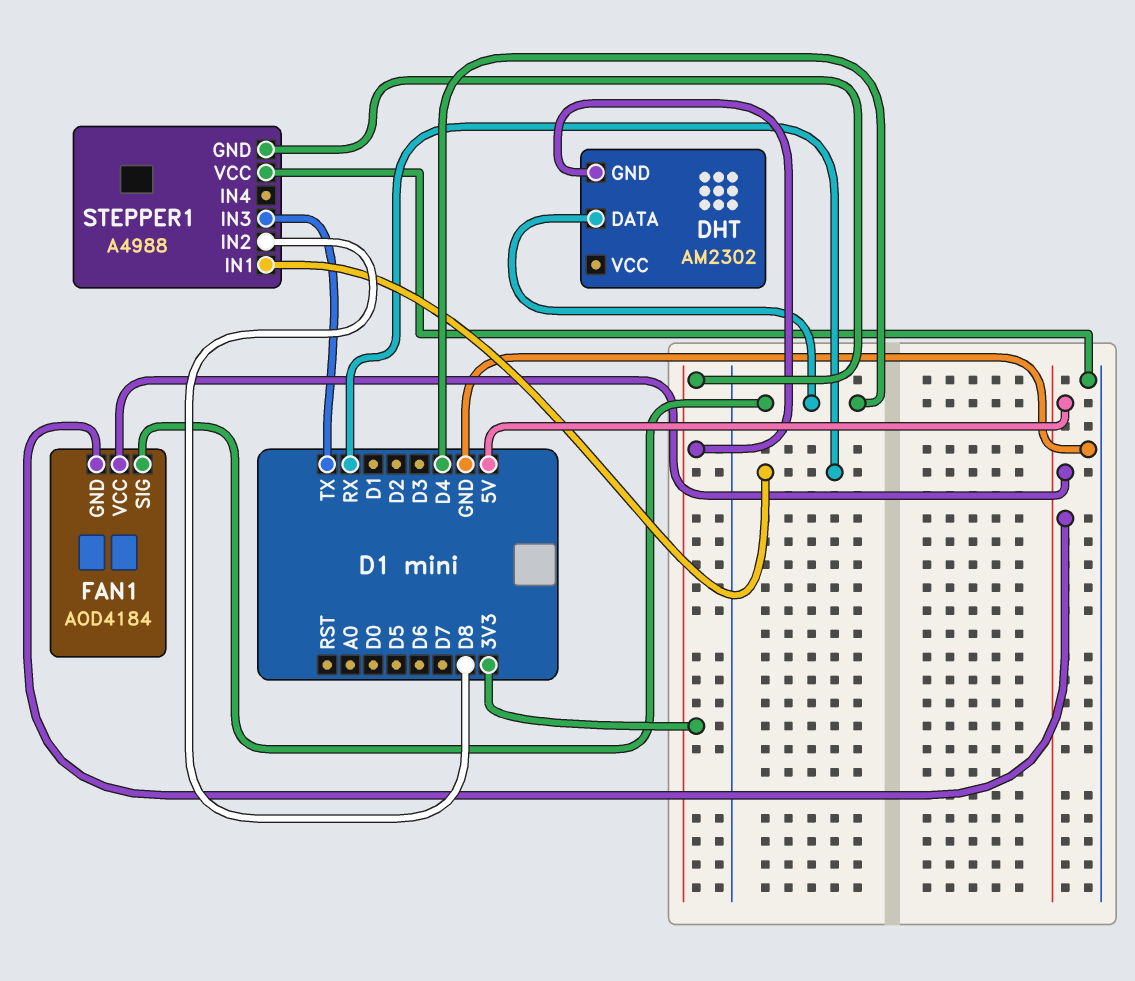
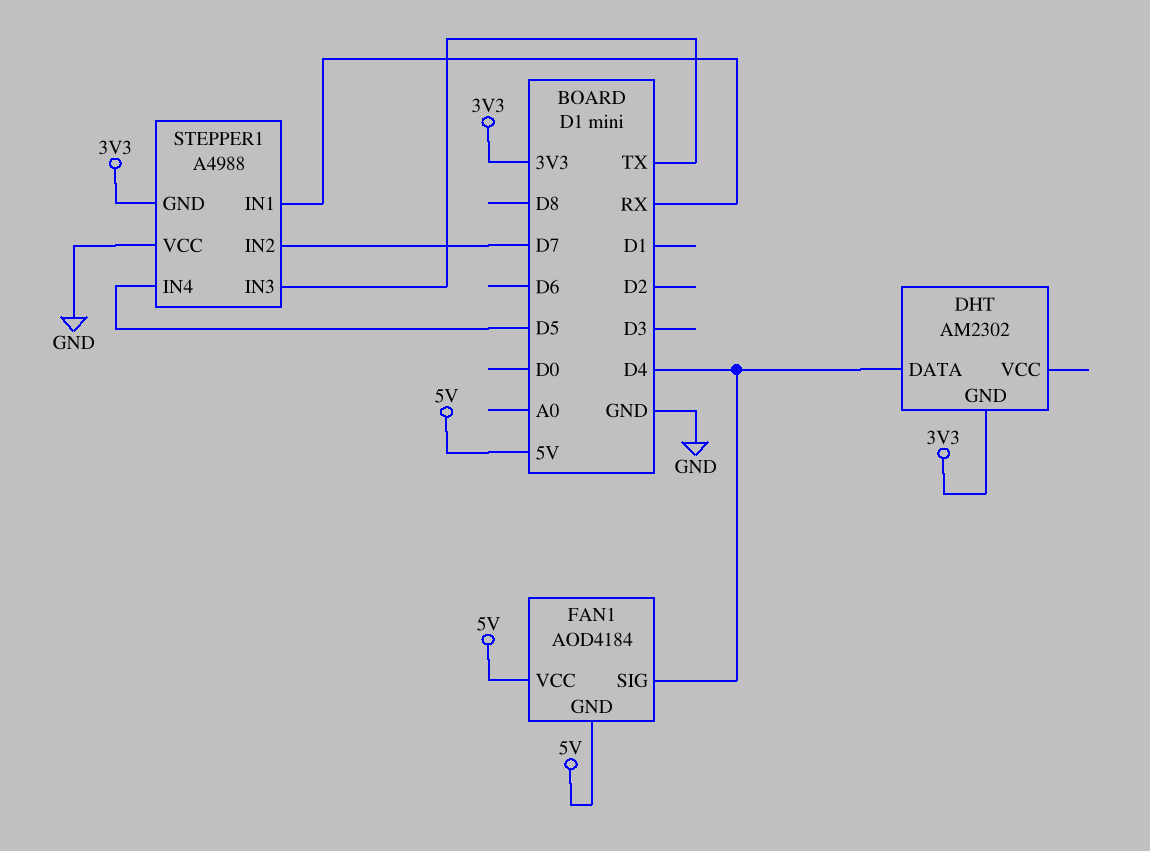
STEPPER1 pin IN2: D8 -> D7
STEPPER1 pin IN4: none -> D5

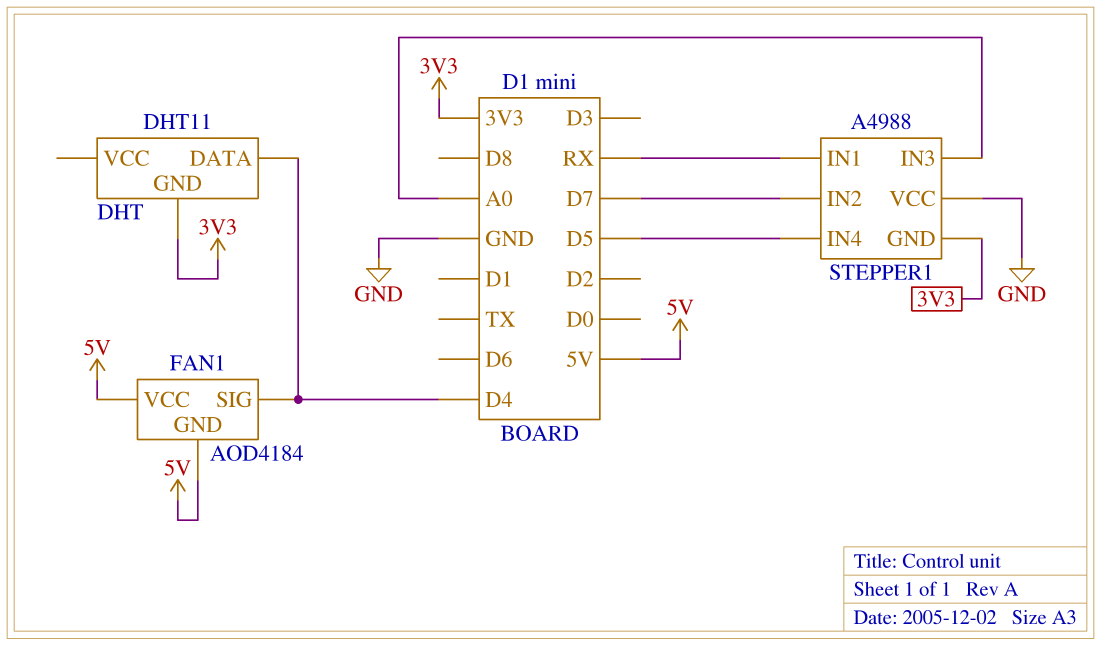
DHT: AM2302 -> DHT11
STEPPER1 pin IN3: TX -> A0

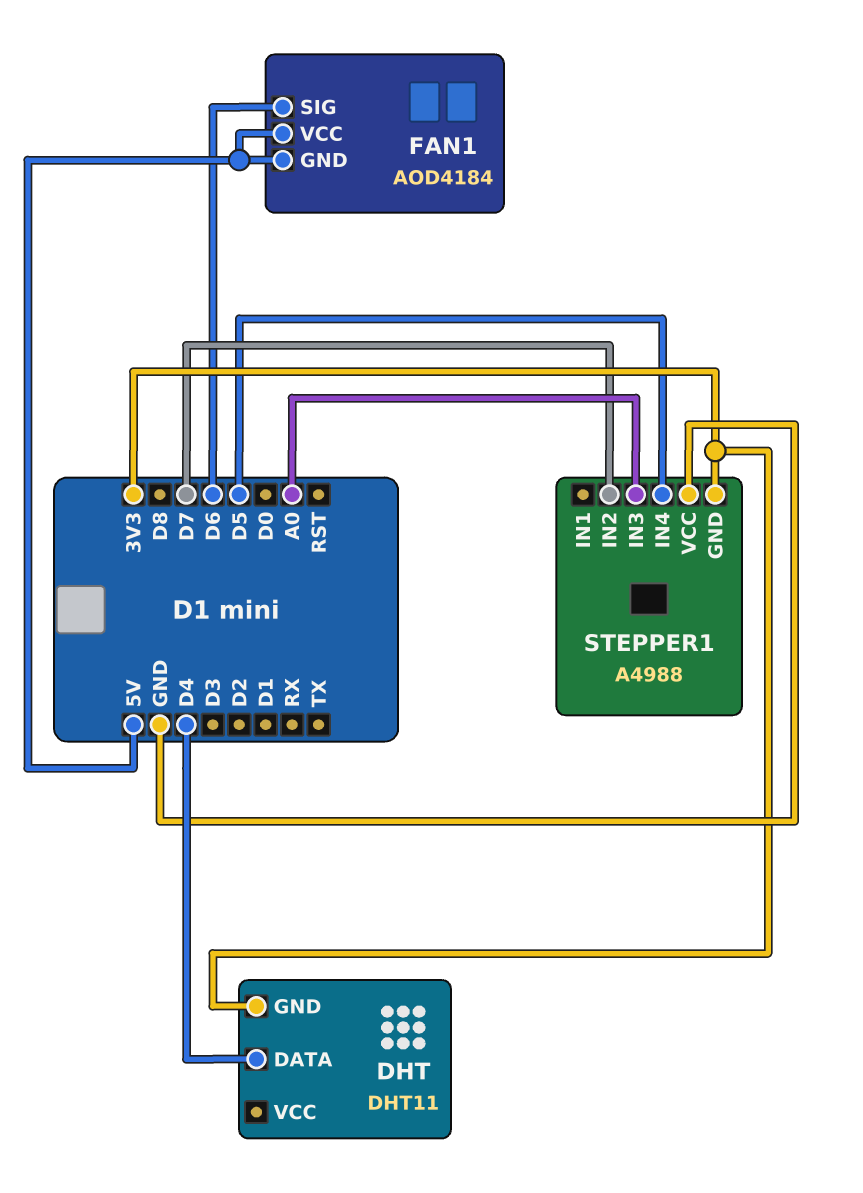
FAN1 pin SIG: D4 -> D6
STEPPER1 pin IN1: RX -> none

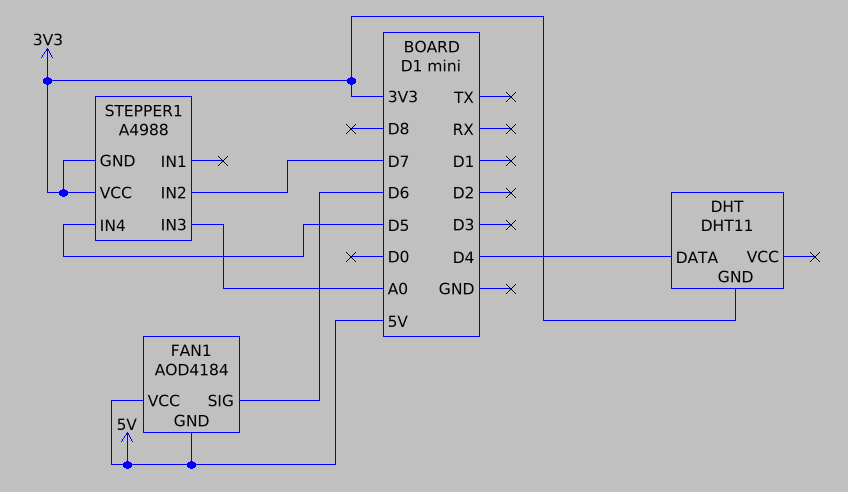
STEPPER1 pin VCC: GND -> 3V3

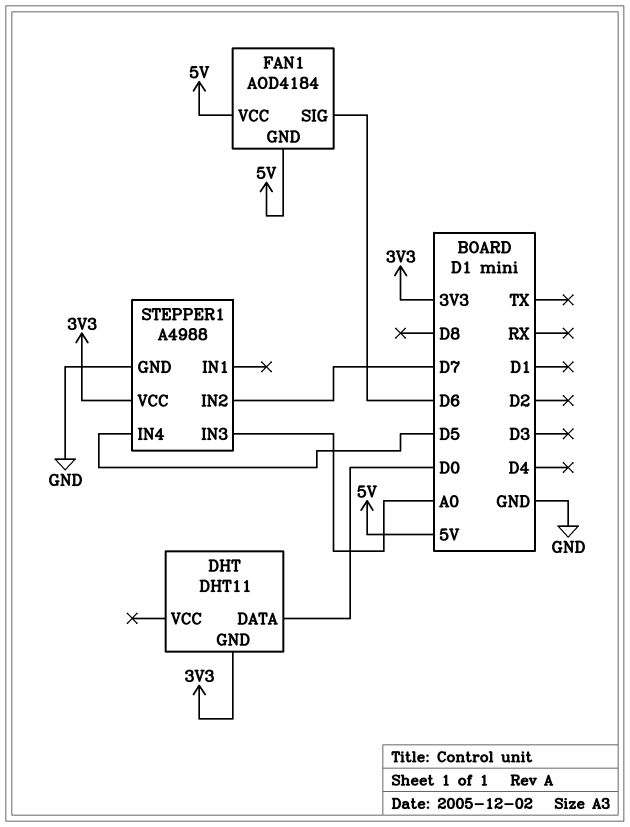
DHT pin DATA: D4 -> D0
STEPPER1 pin GND: 3V3 -> GND

